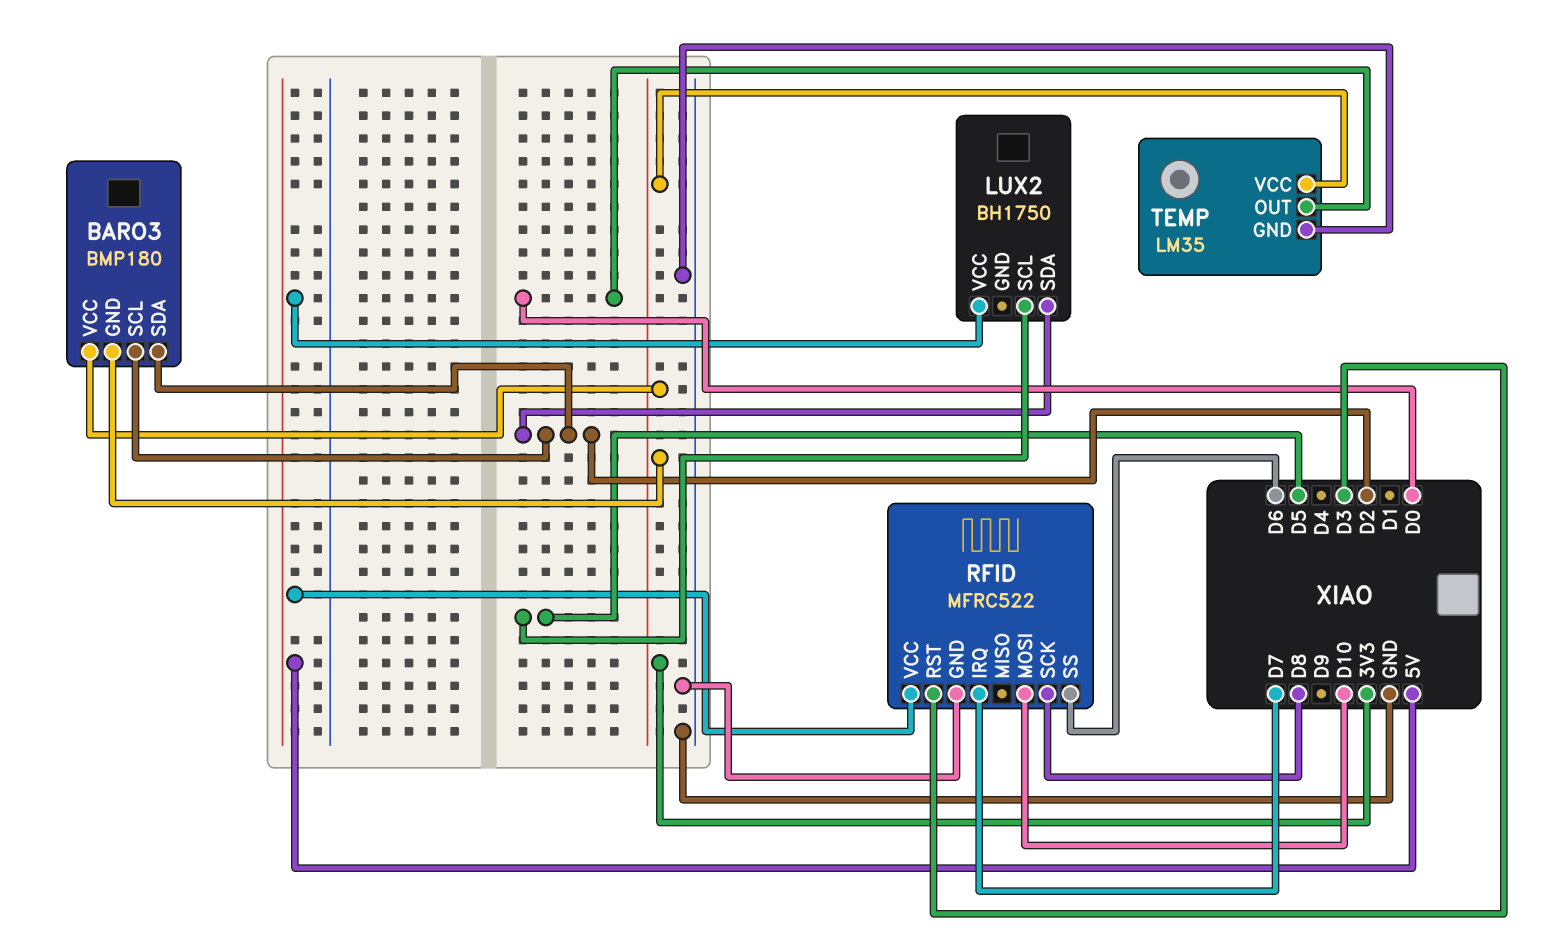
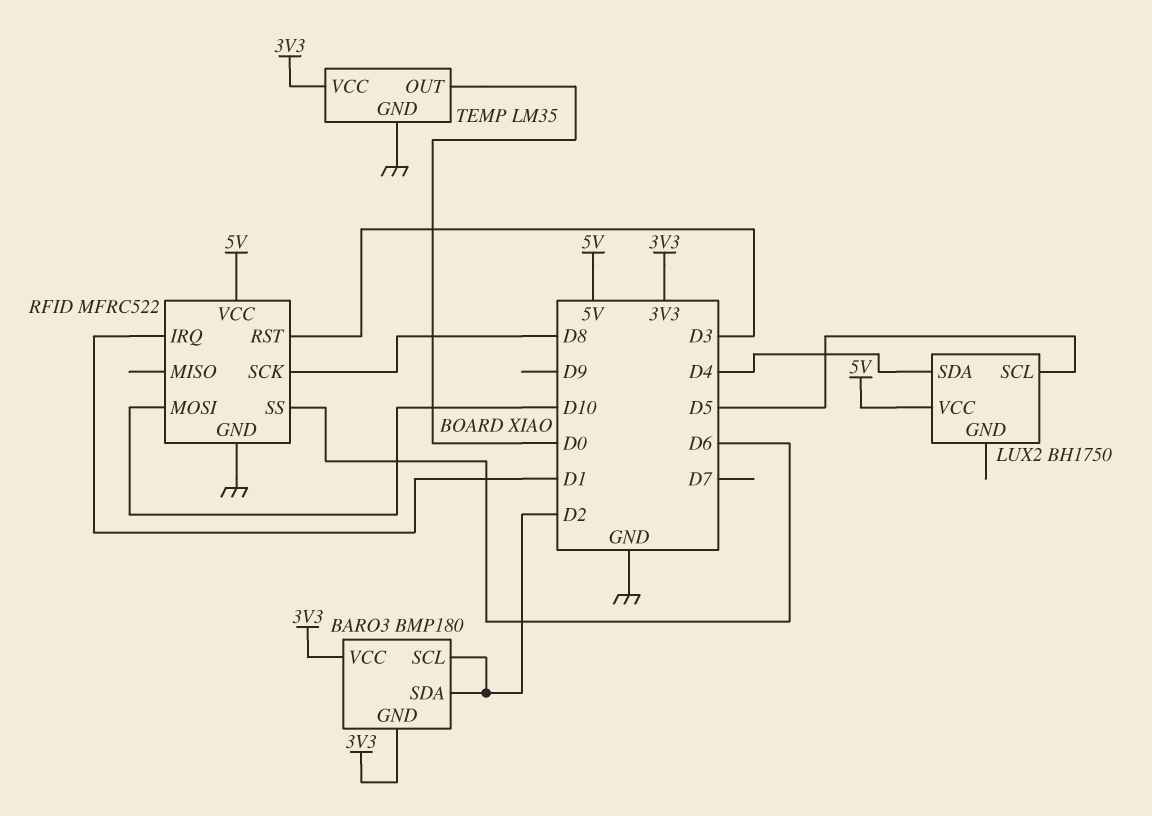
LUX2 pin SDA: D2 -> D4
RFID pin IRQ: D7 -> D1

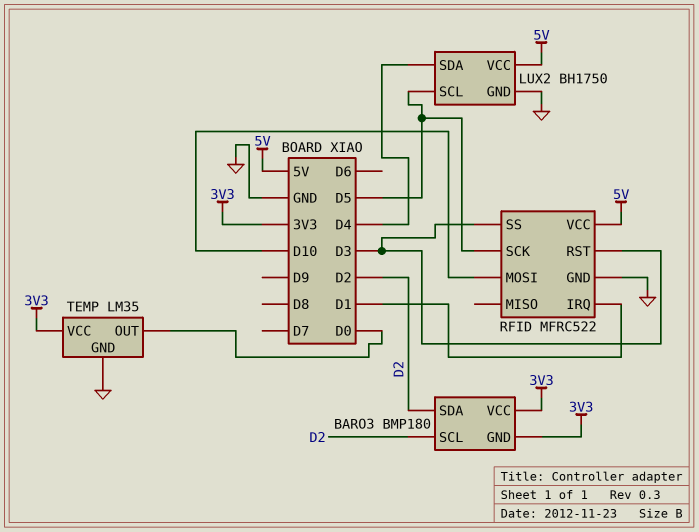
LUX2 pin GND: none -> GND
RFID pin SCK: D8 -> D5
RFID pin SS: D6 -> D3

